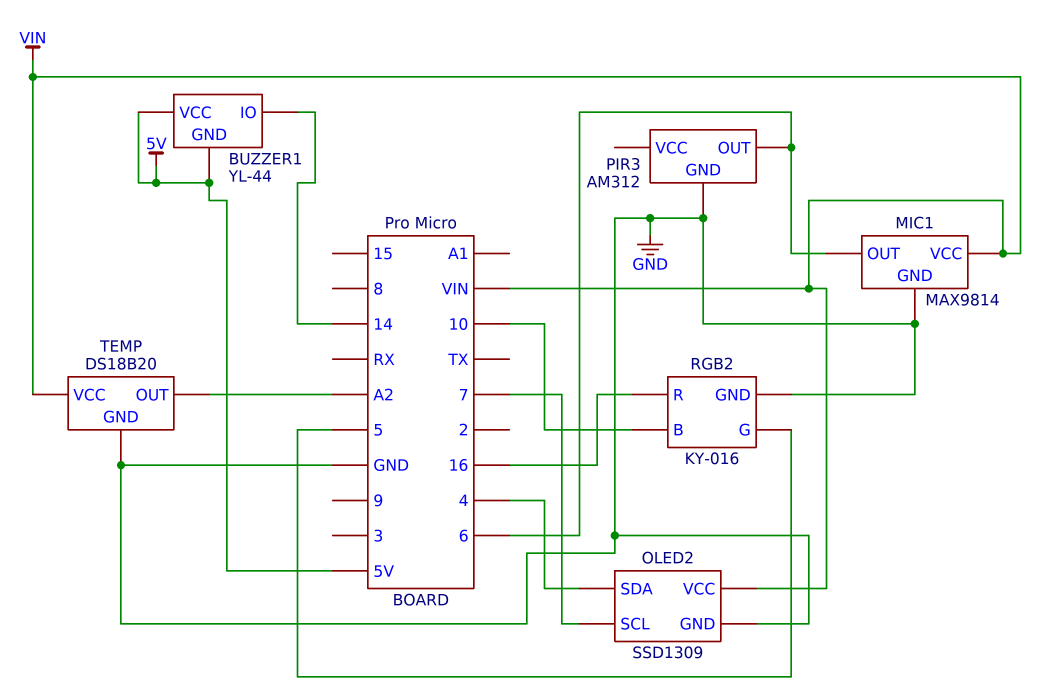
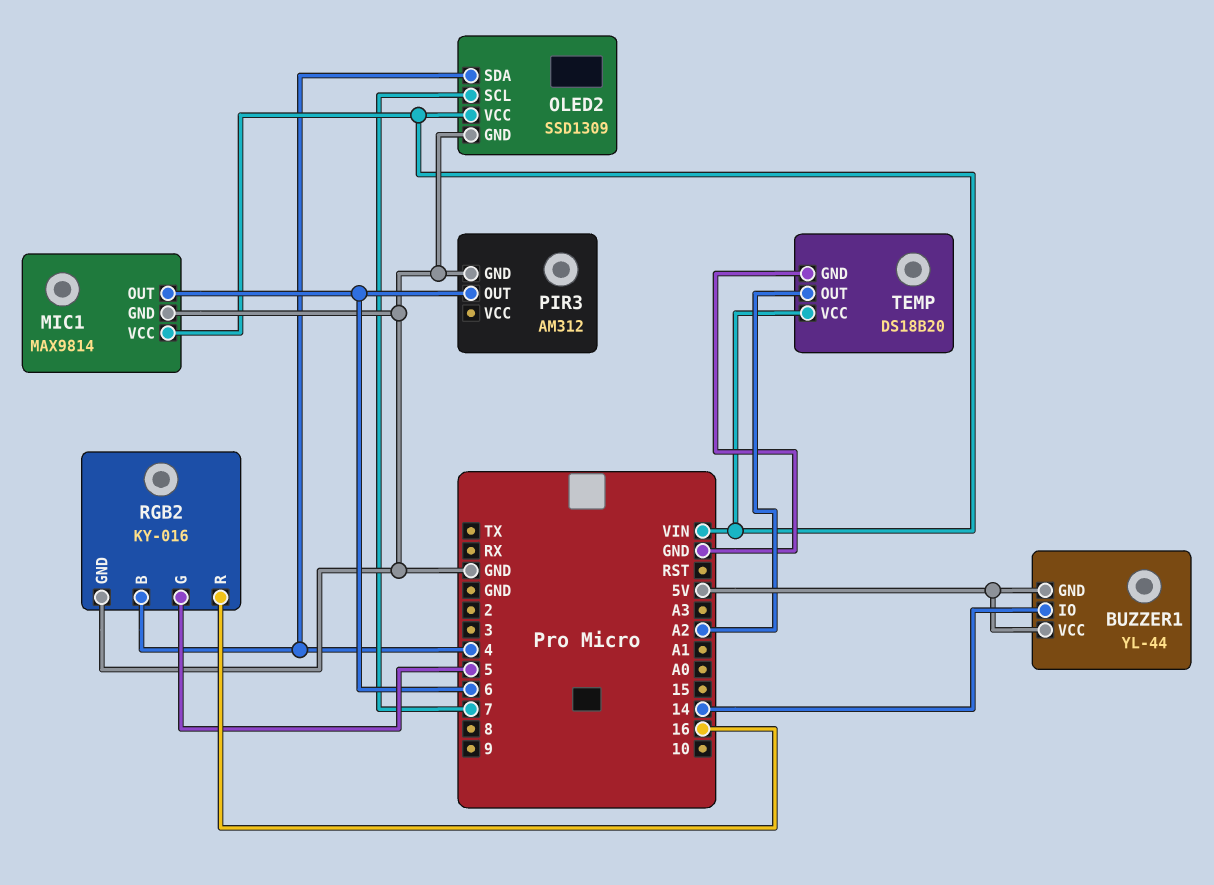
RGB2 pin B: 10 -> 4

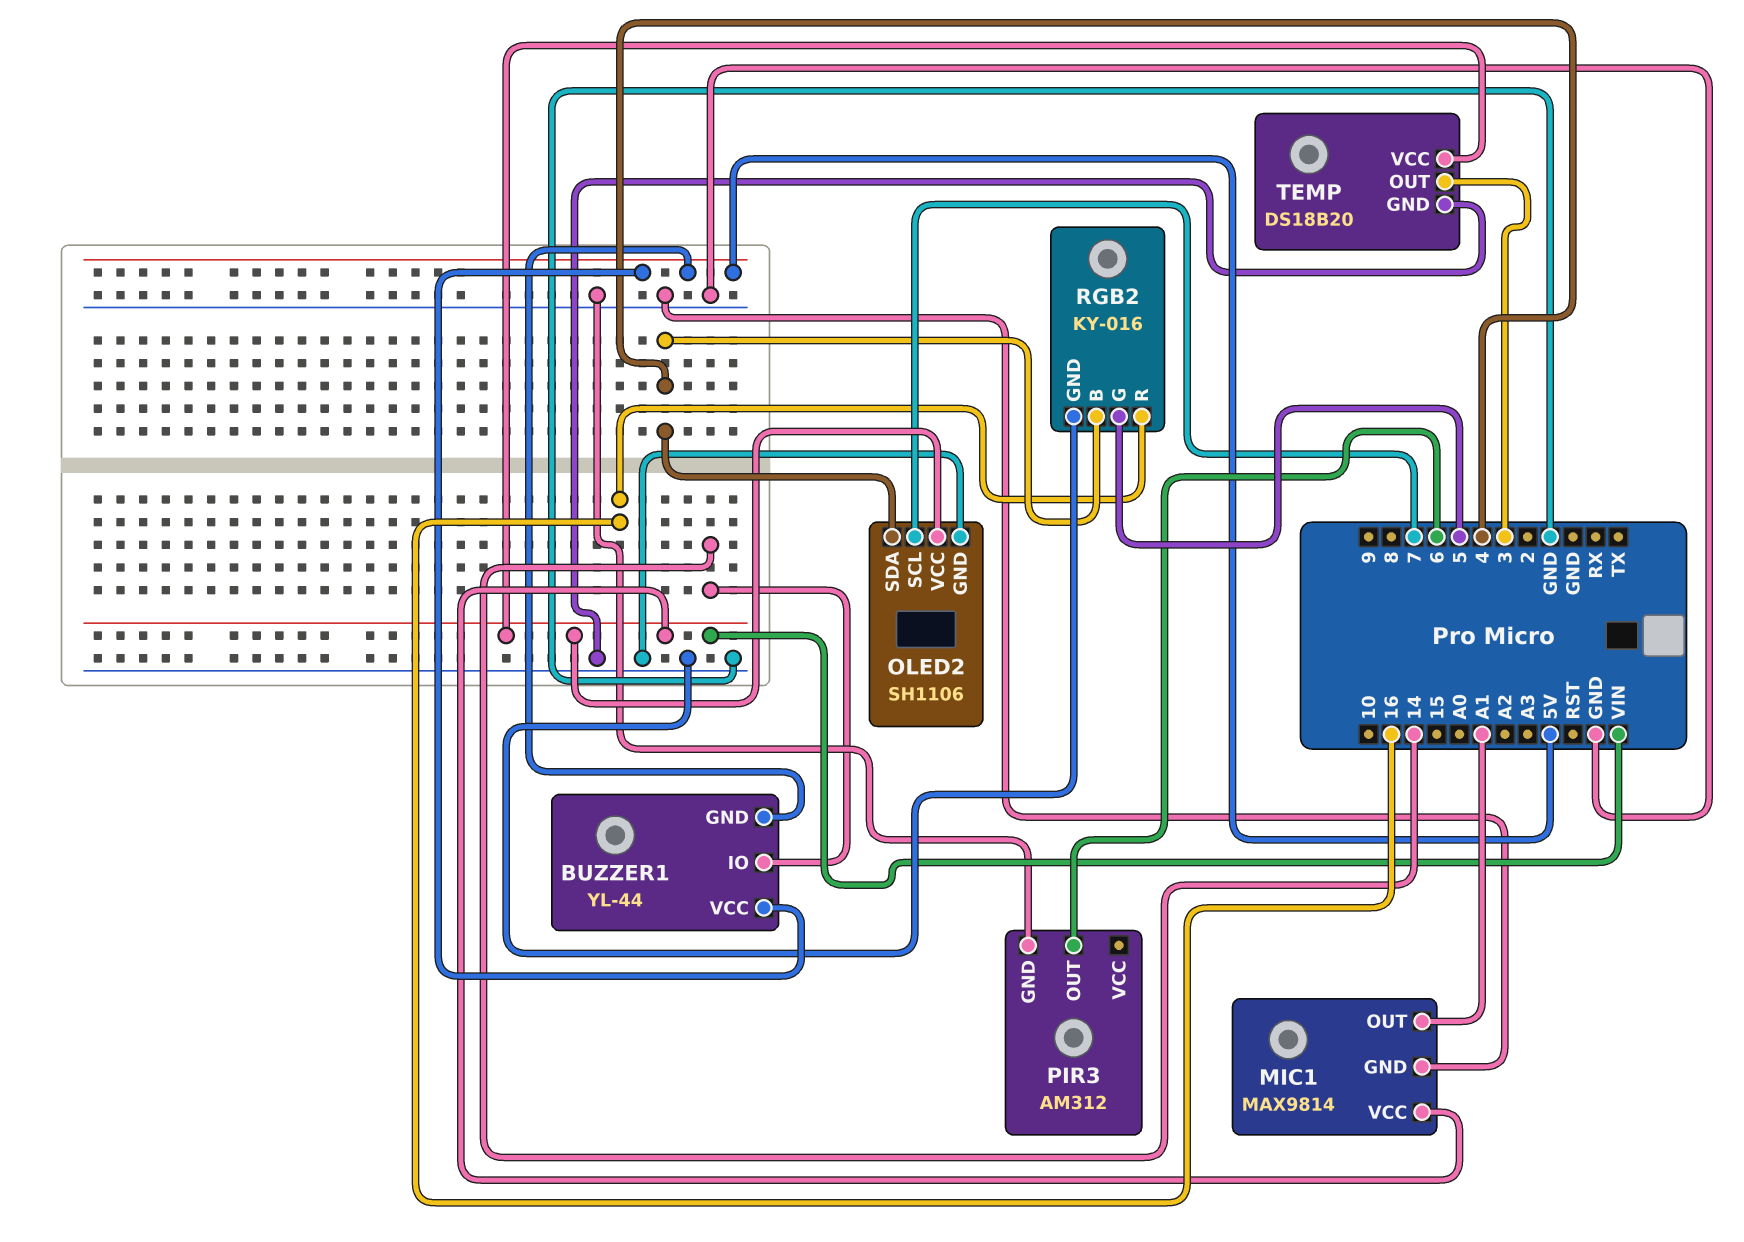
MIC1 pin OUT: 6 -> A1
OLED2: SSD1309 -> SH1106
TEMP pin OUT: A2 -> 3

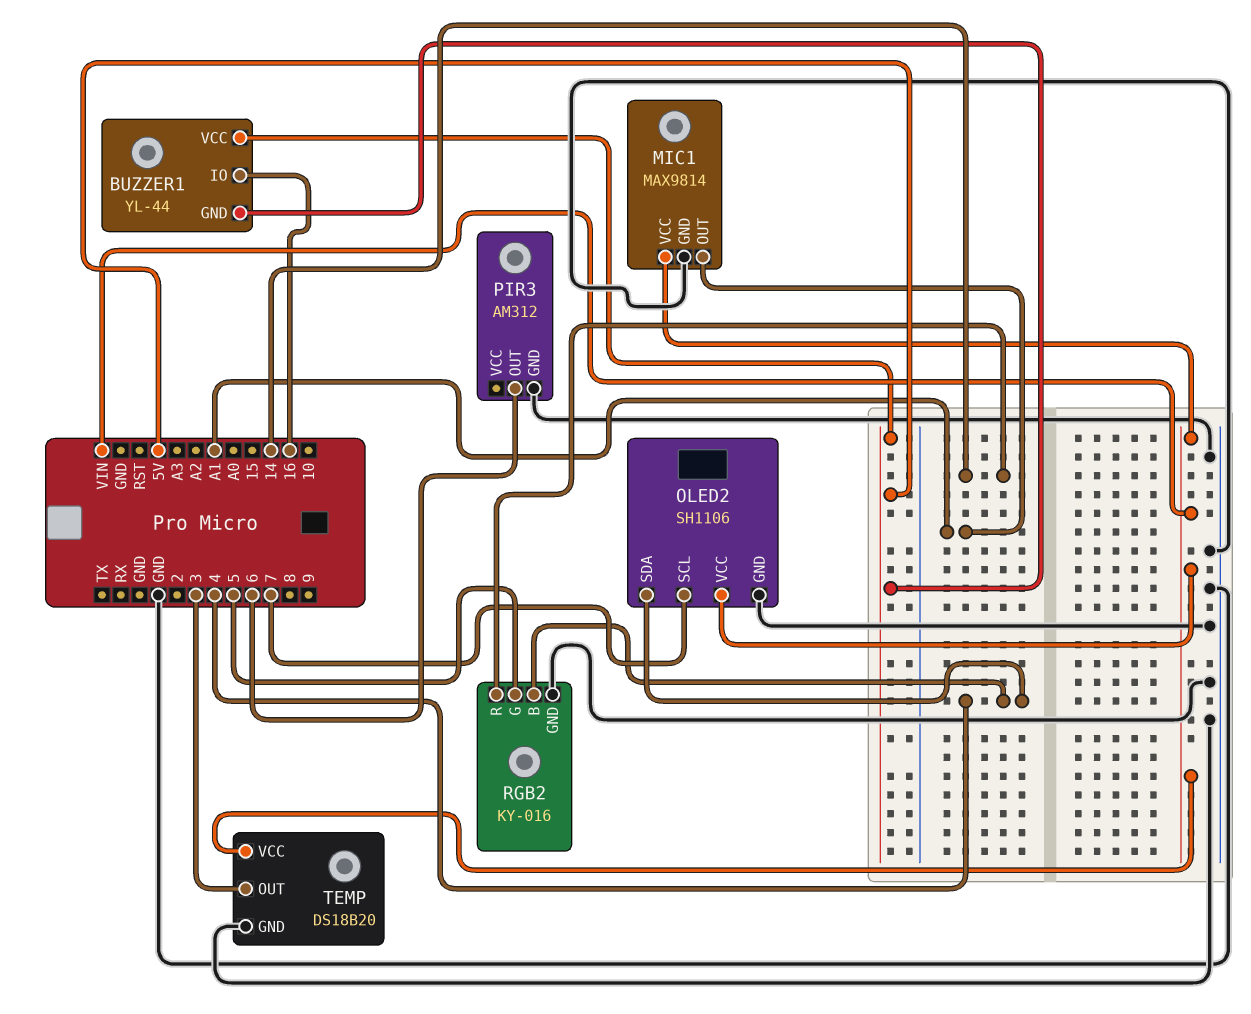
BUZZER1 pin IO: 14 -> 16
RGB2 pin R: 16 -> 14

